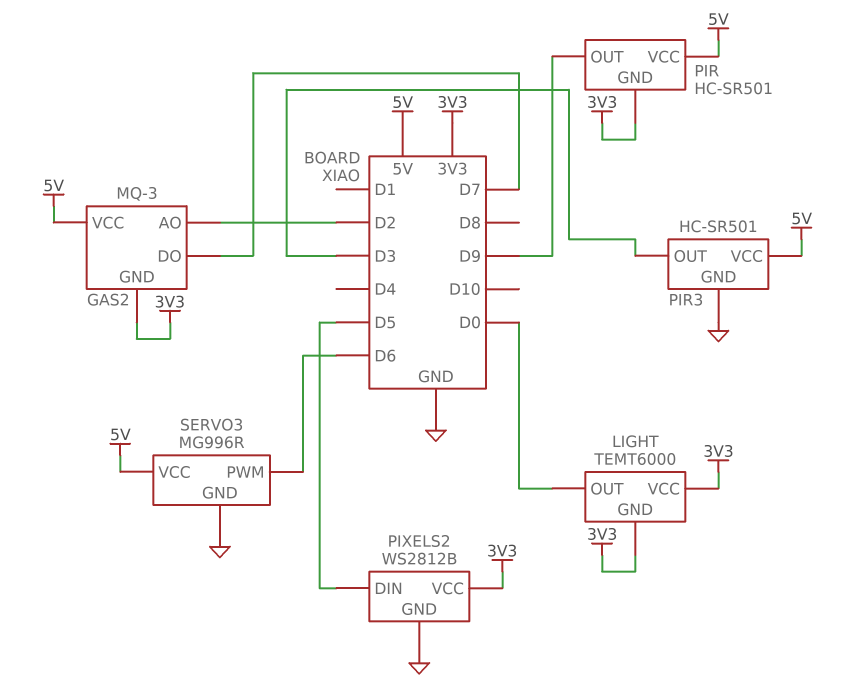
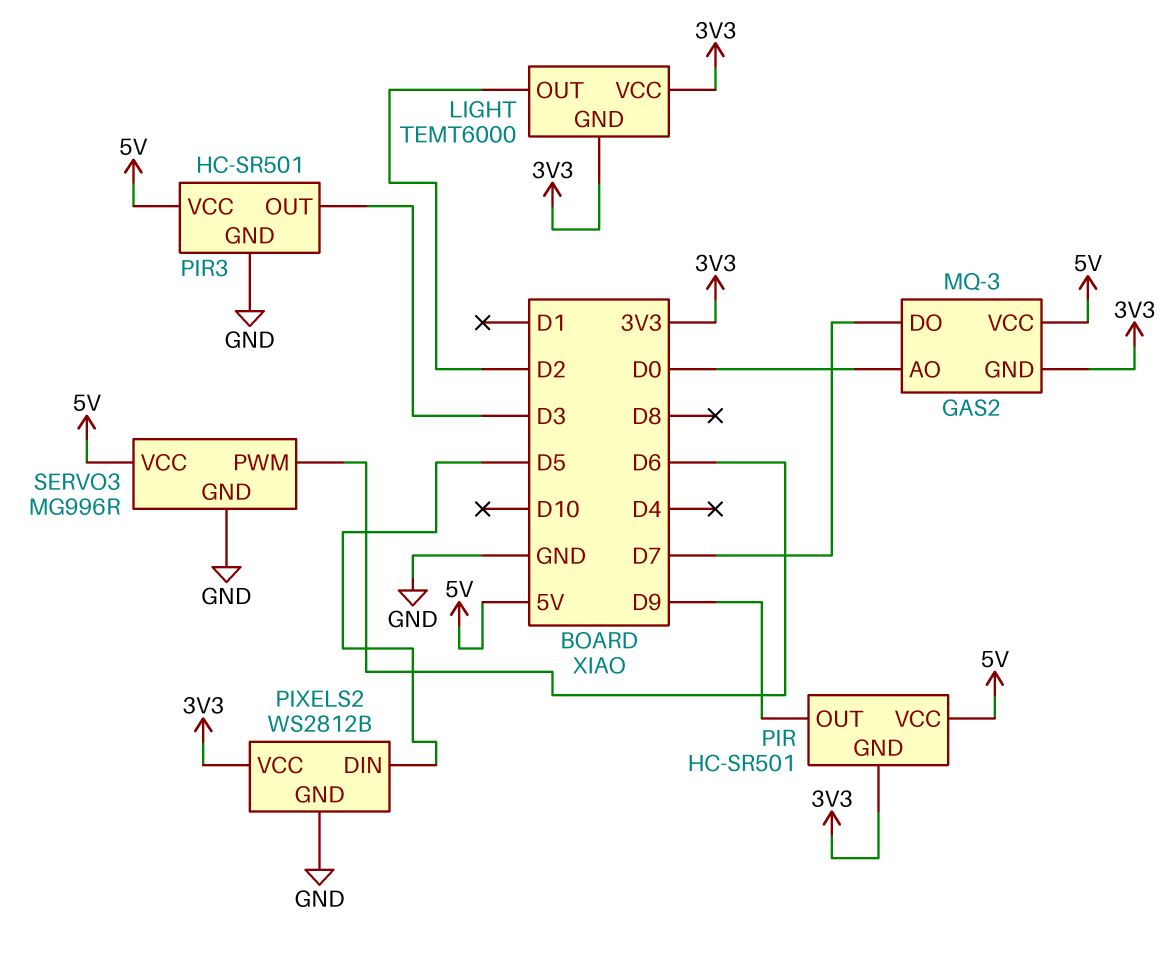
GAS2 pin AO: D2 -> D0
LIGHT pin OUT: D0 -> D2

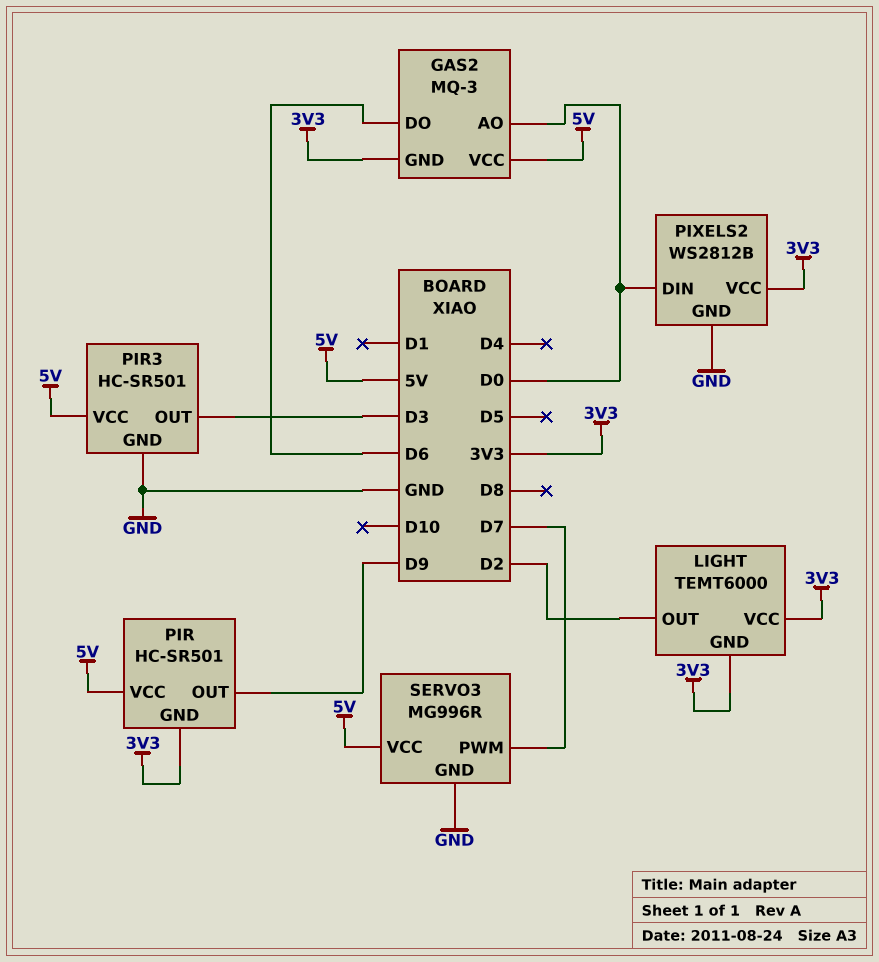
GAS2 pin DO: D7 -> D6
PIXELS2 pin DIN: D5 -> D0
SERVO3 pin PWM: D6 -> D7

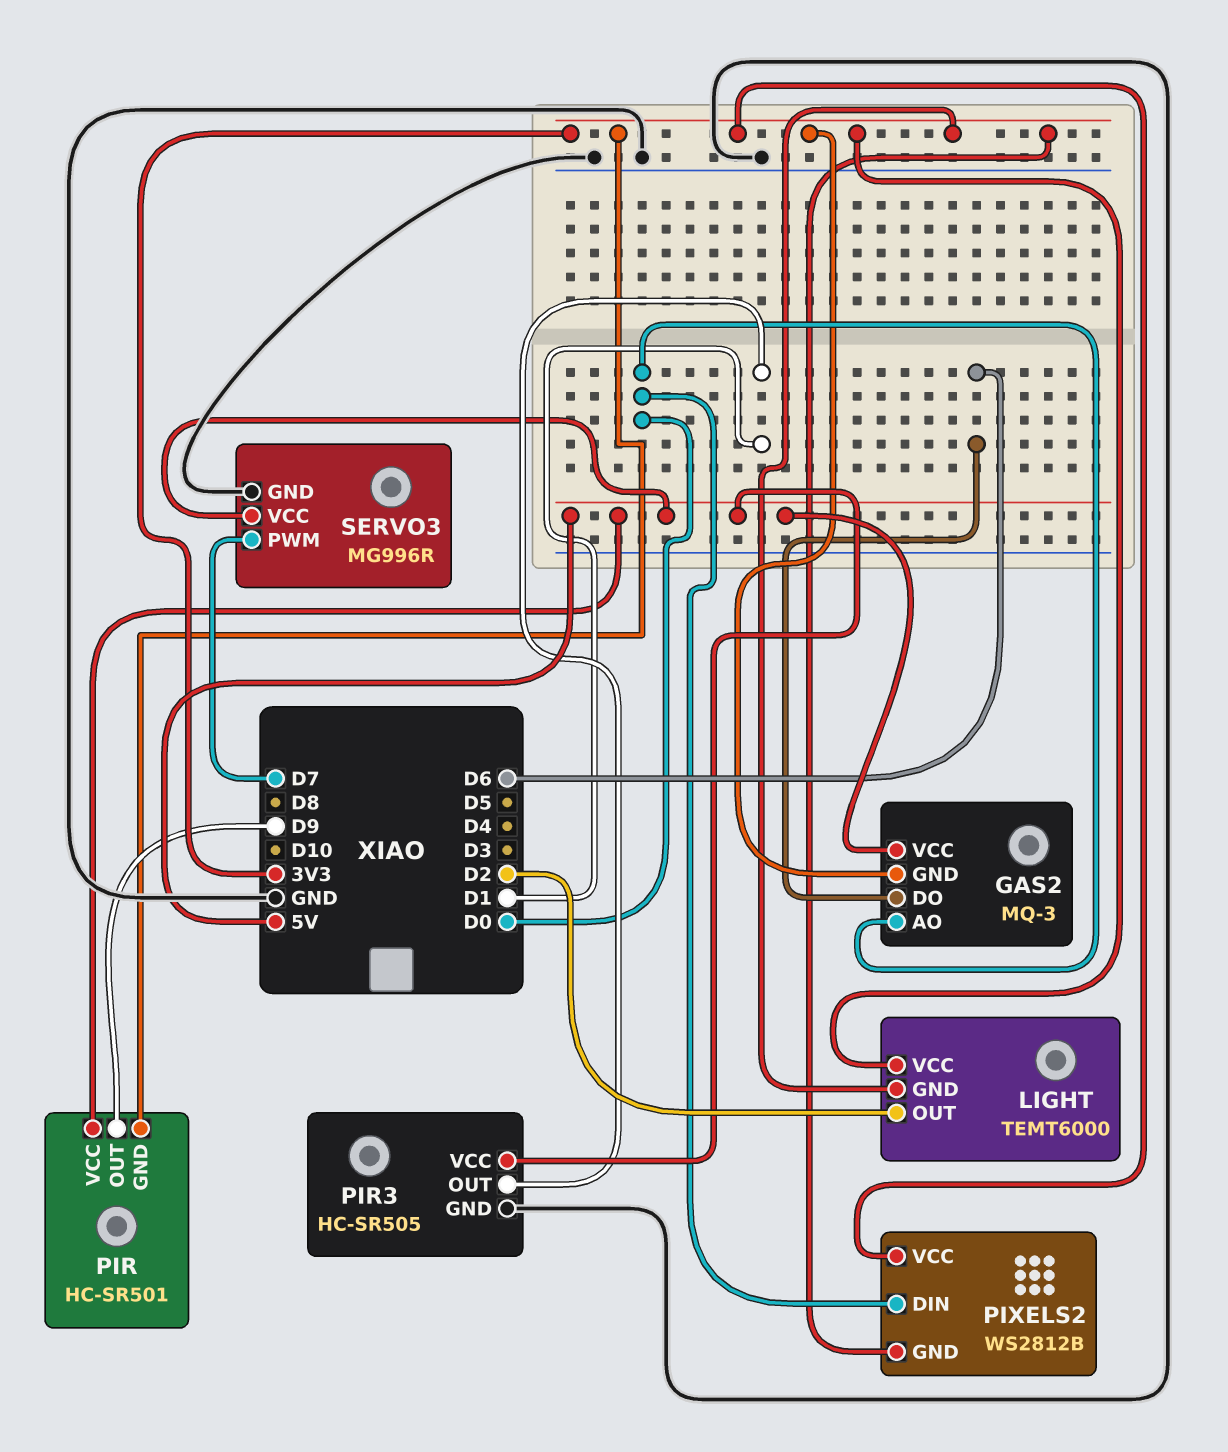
PIR3: HC-SR501 -> HC-SR505
PIR3 pin OUT: D3 -> D1
PIXELS2 pin GND: GND -> 3V3

